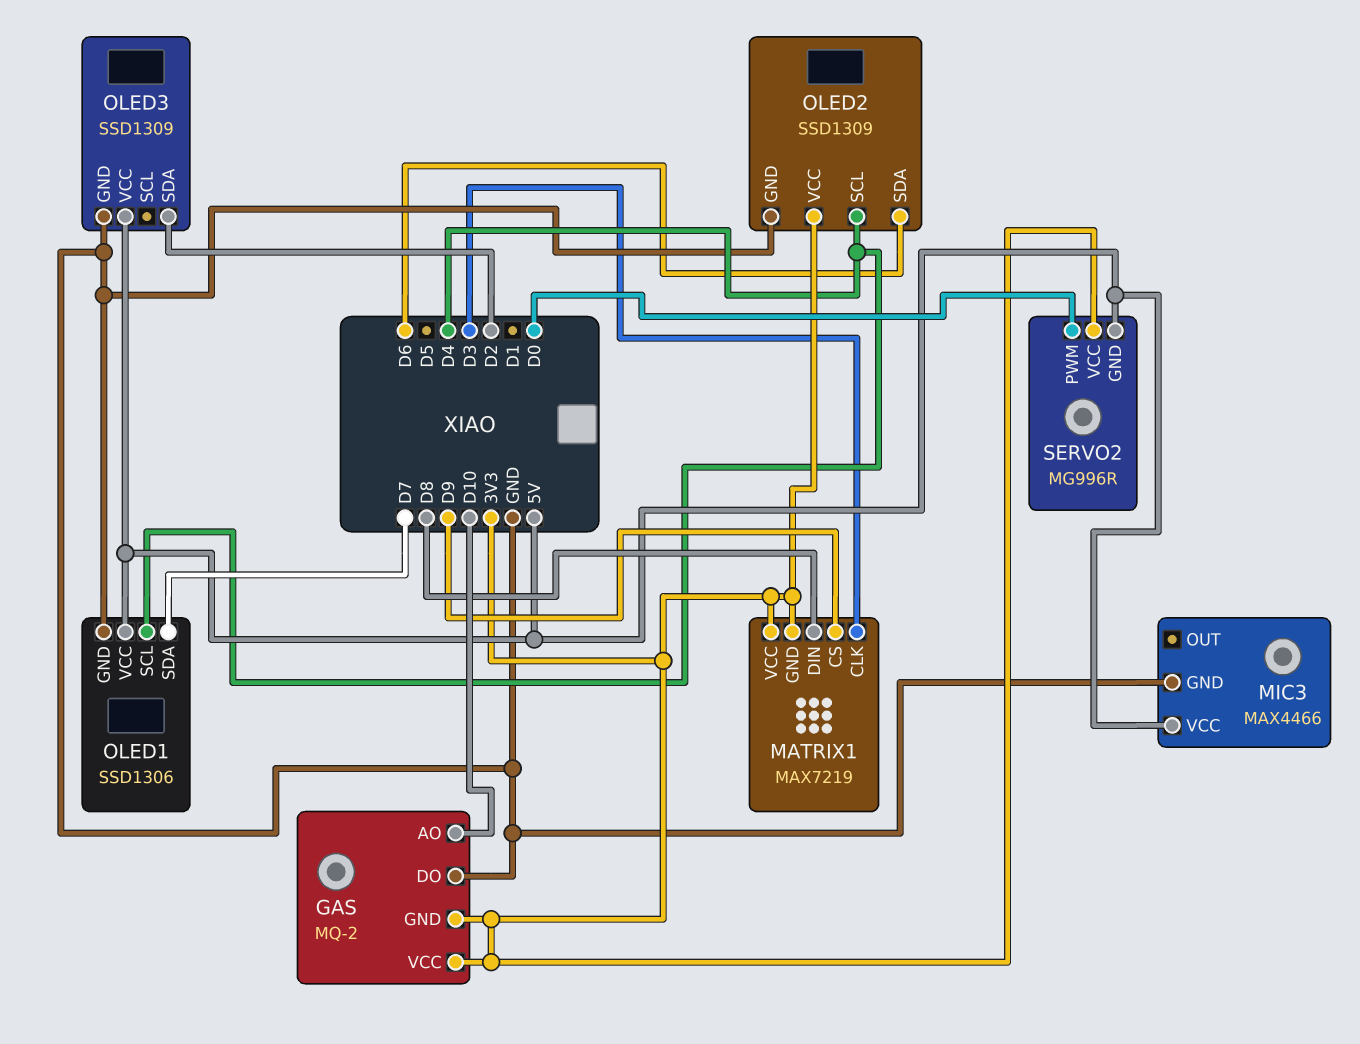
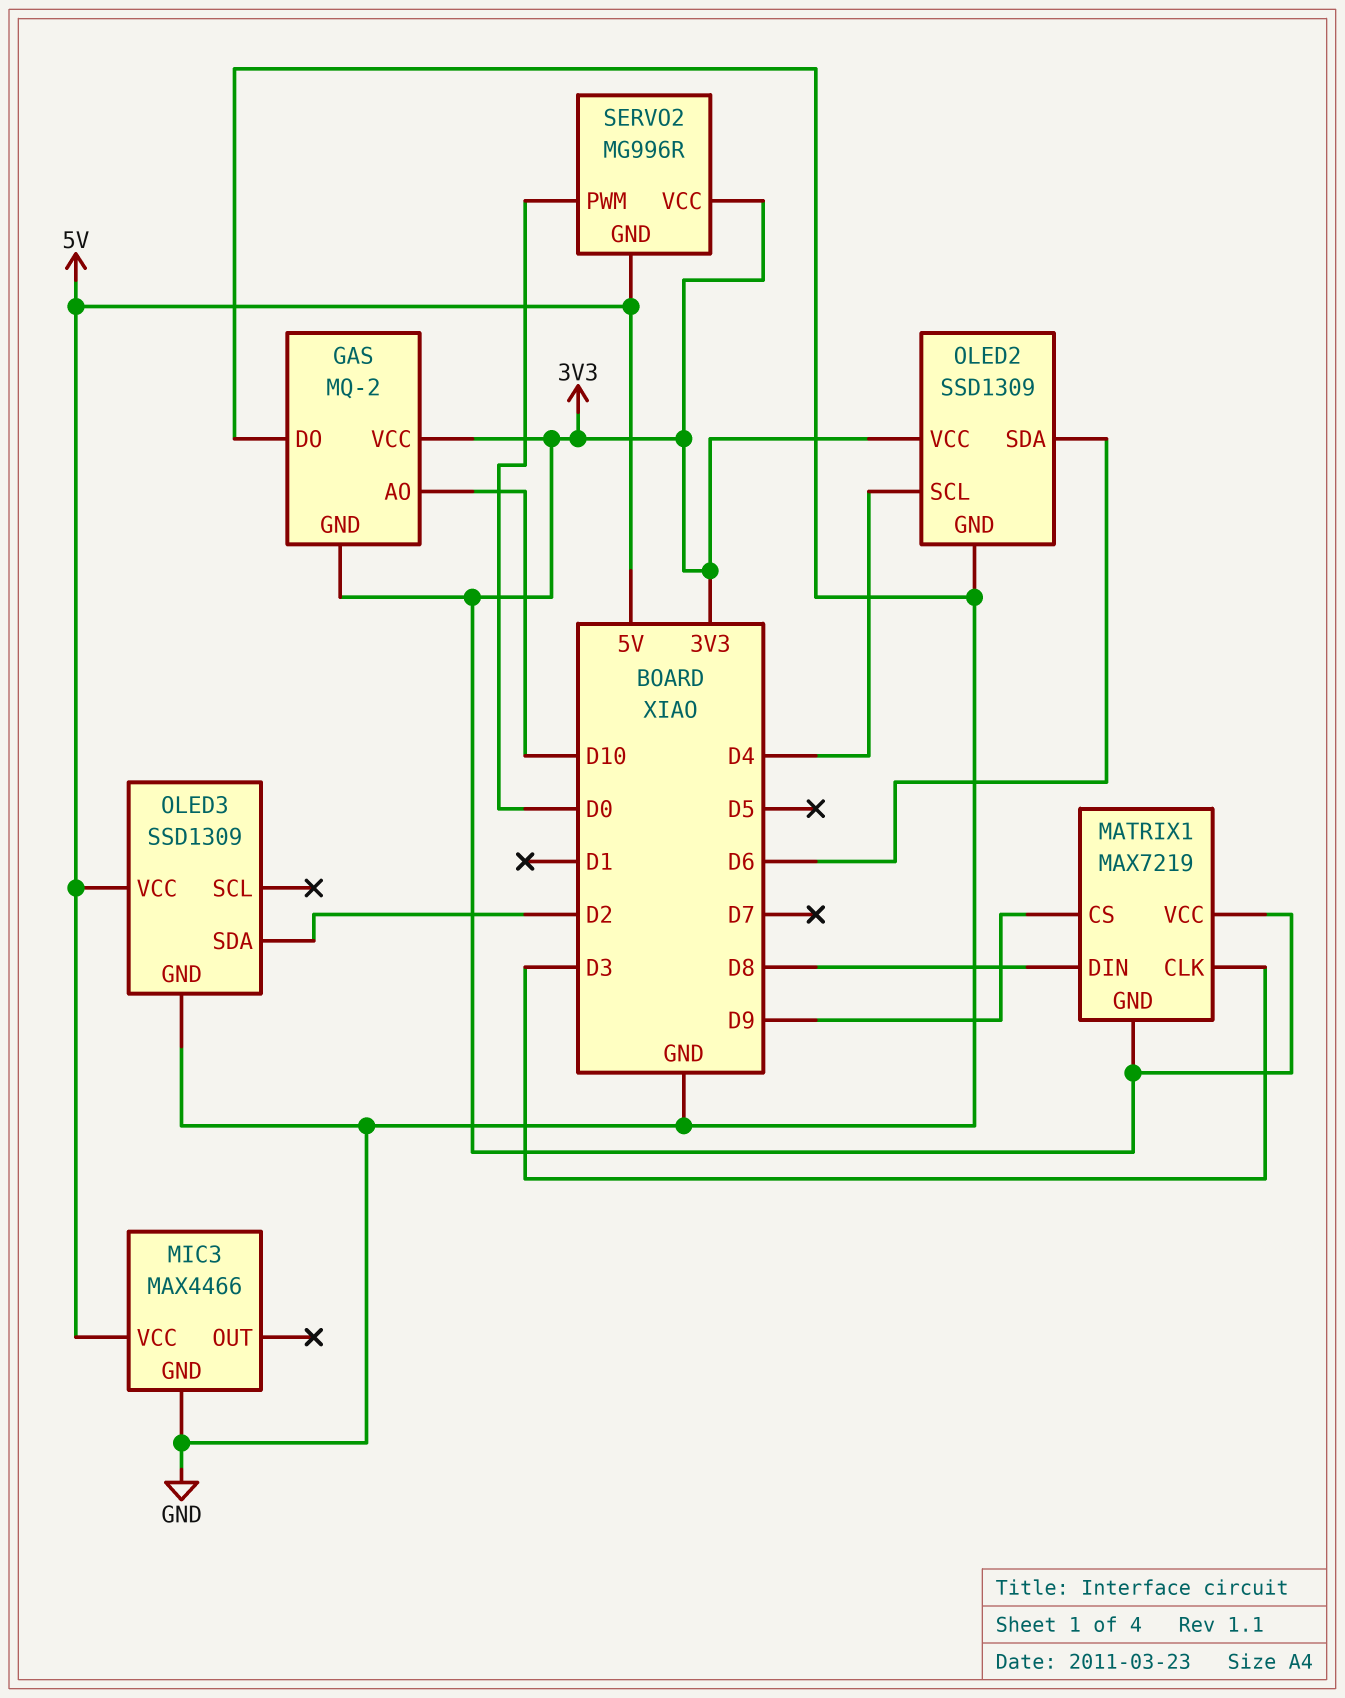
OLED1: SSD1306 -> none
OLED1 pin GND: GND -> none
OLED1 pin SCL: D4 -> none
OLED1 pin SDA: D7 -> none
OLED1 pin VCC: 5V -> none

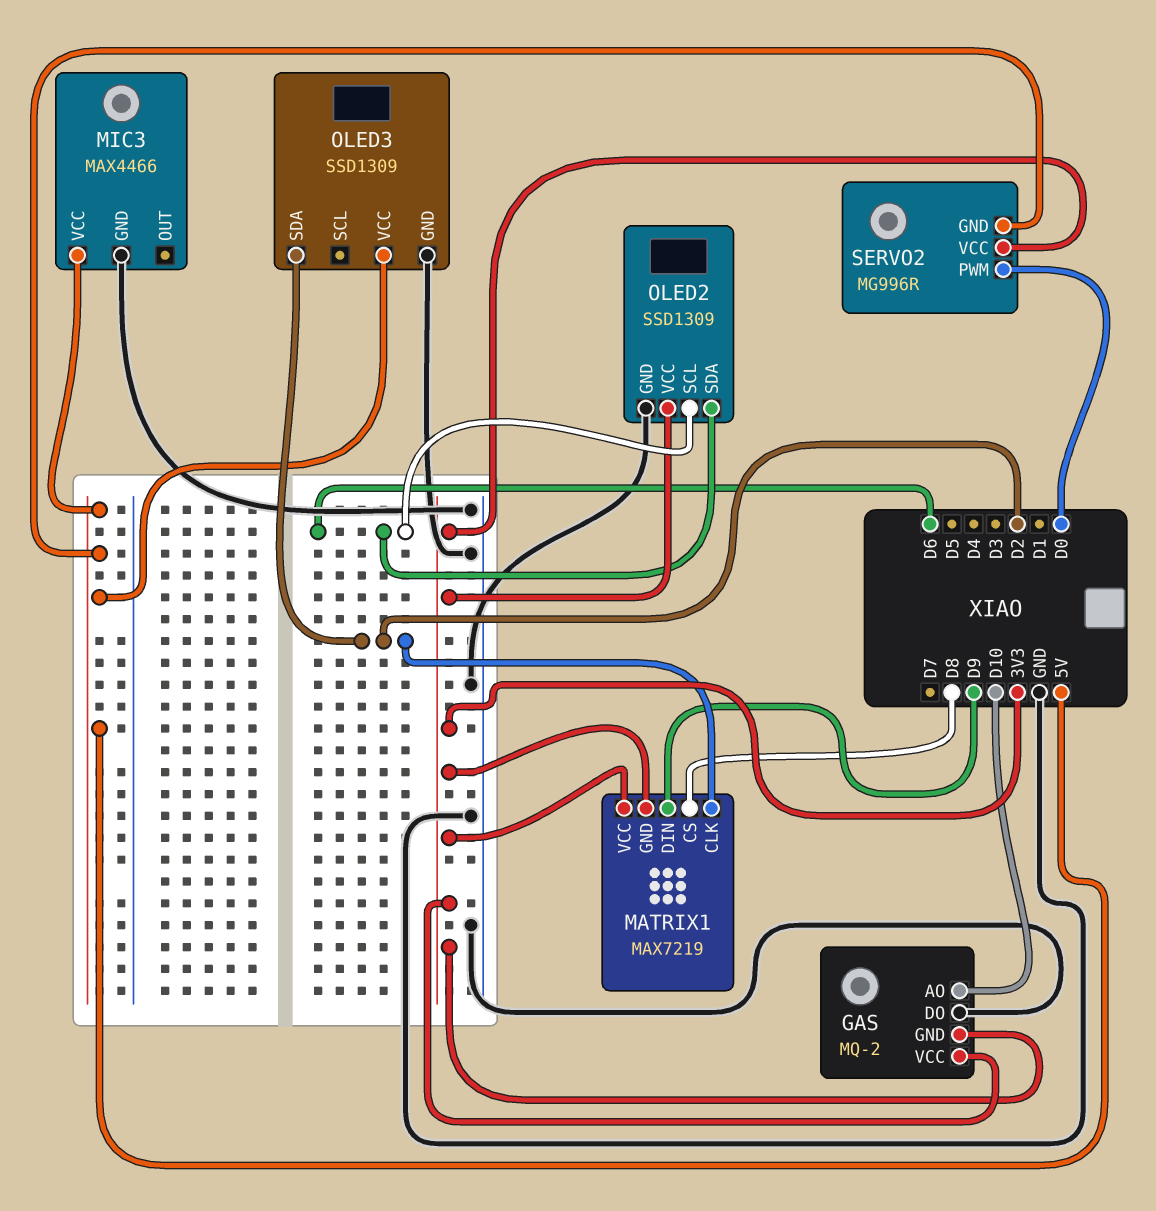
MATRIX1 pin CLK: D3 -> D2
MATRIX1 pin CS: D9 -> D8
MATRIX1 pin DIN: D8 -> D9
OLED2 pin SCL: D4 -> D6

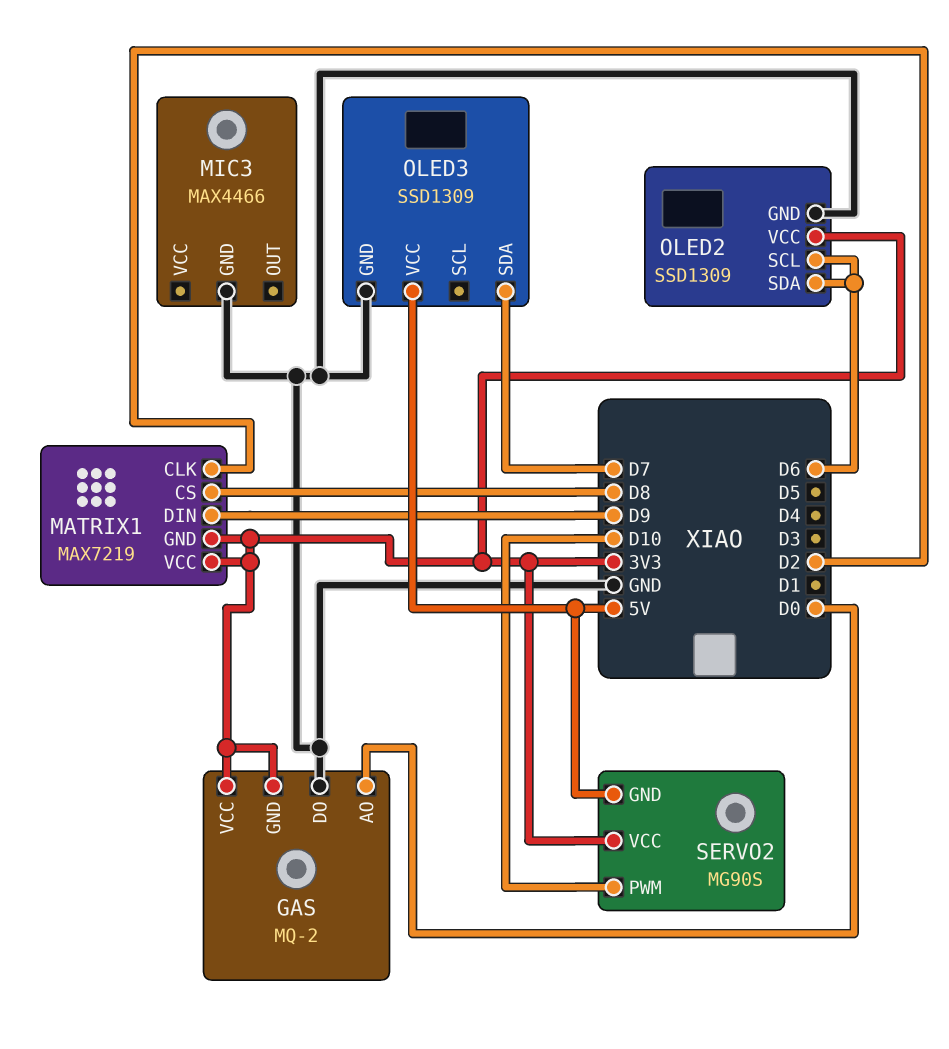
GAS pin AO: D10 -> D0
MIC3 pin VCC: 5V -> none
OLED3 pin SDA: D2 -> D7
SERVO2: MG996R -> MG90S
SERVO2 pin PWM: D0 -> D10

